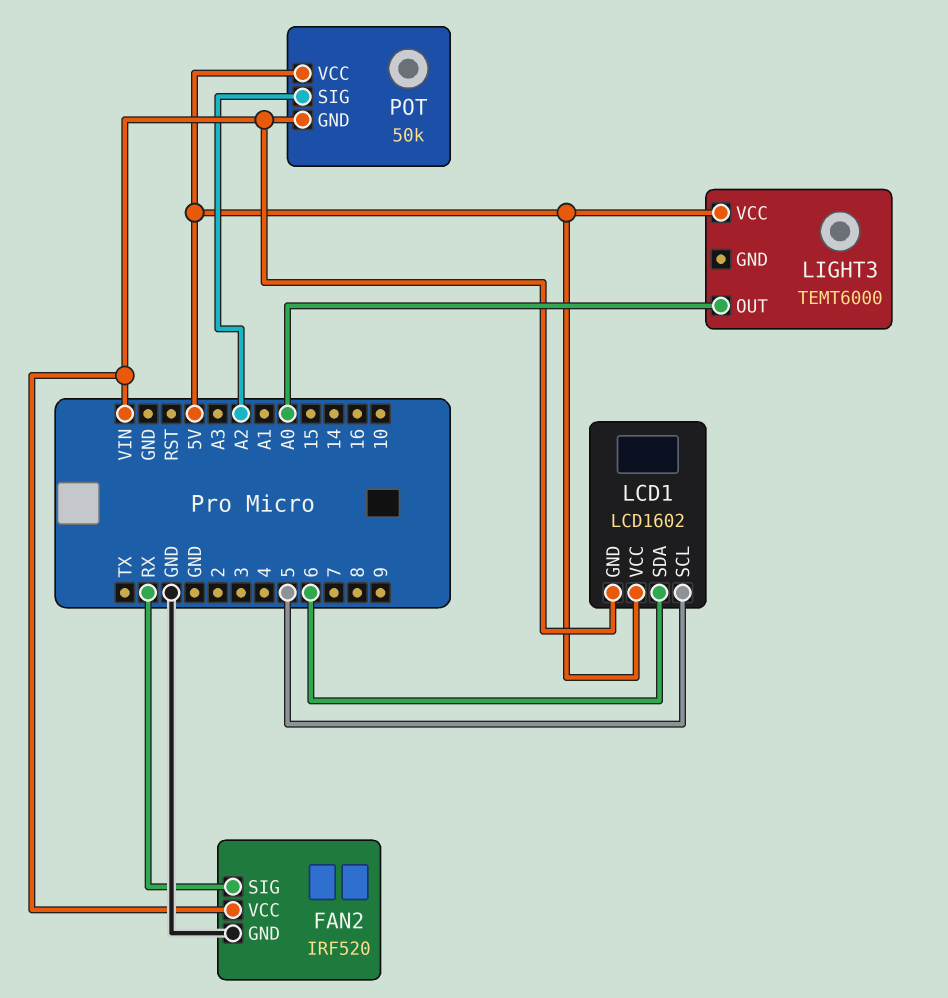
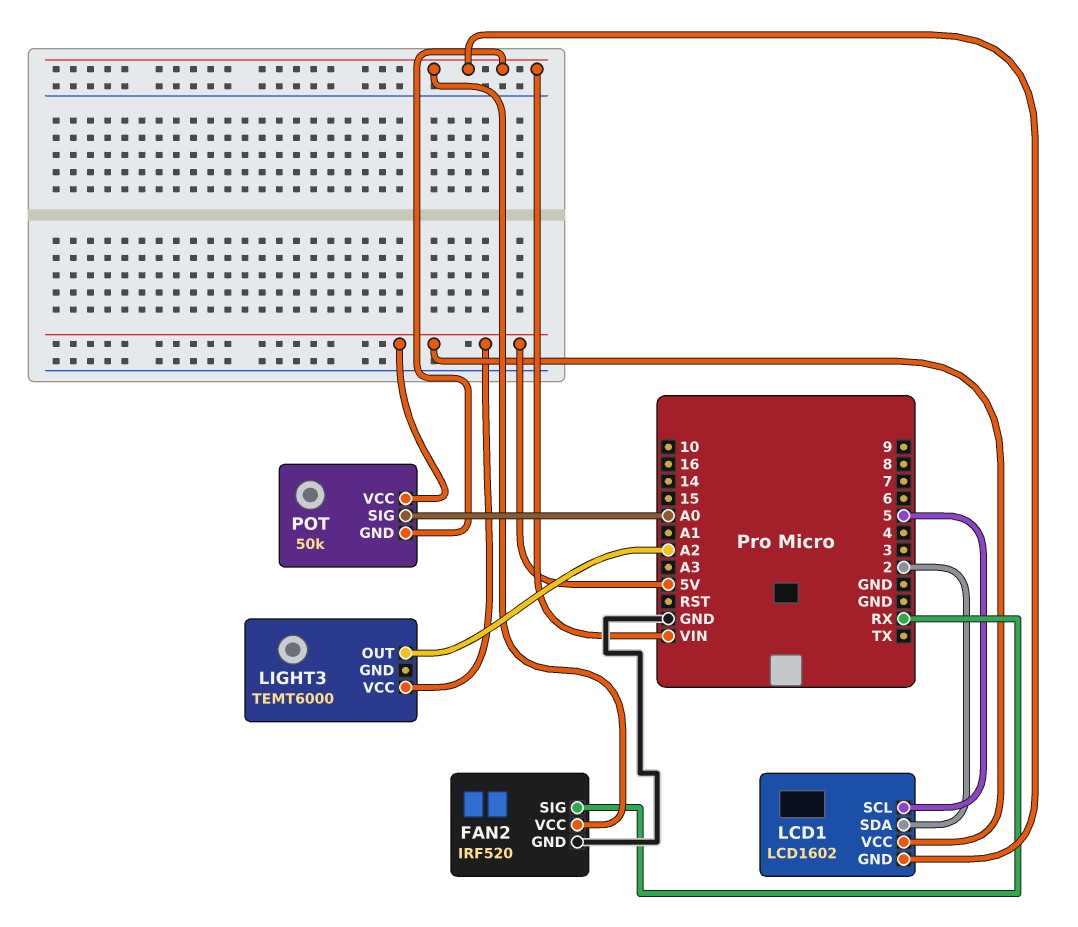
LCD1 pin SDA: 6 -> 2
LIGHT3 pin OUT: A0 -> A2
POT pin SIG: A2 -> A0

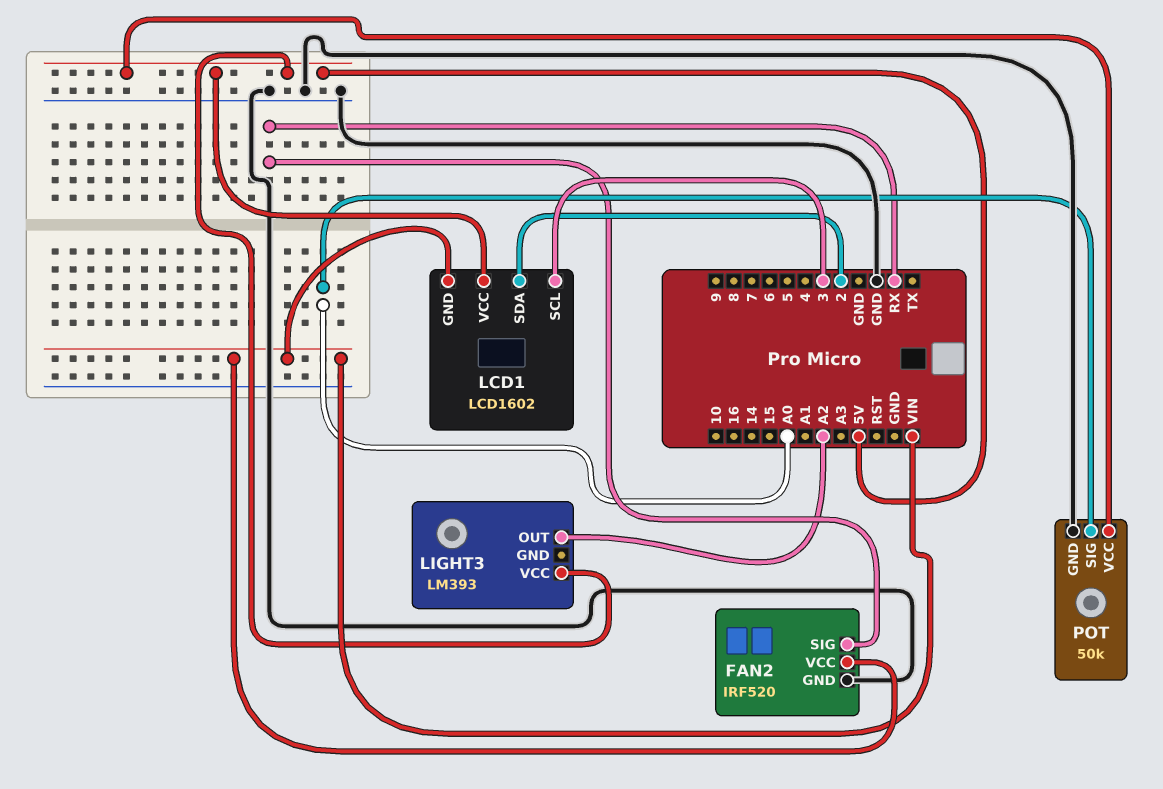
LCD1 pin SCL: 5 -> 3
LIGHT3: TEMT6000 -> LM393
POT pin GND: VIN -> GND

